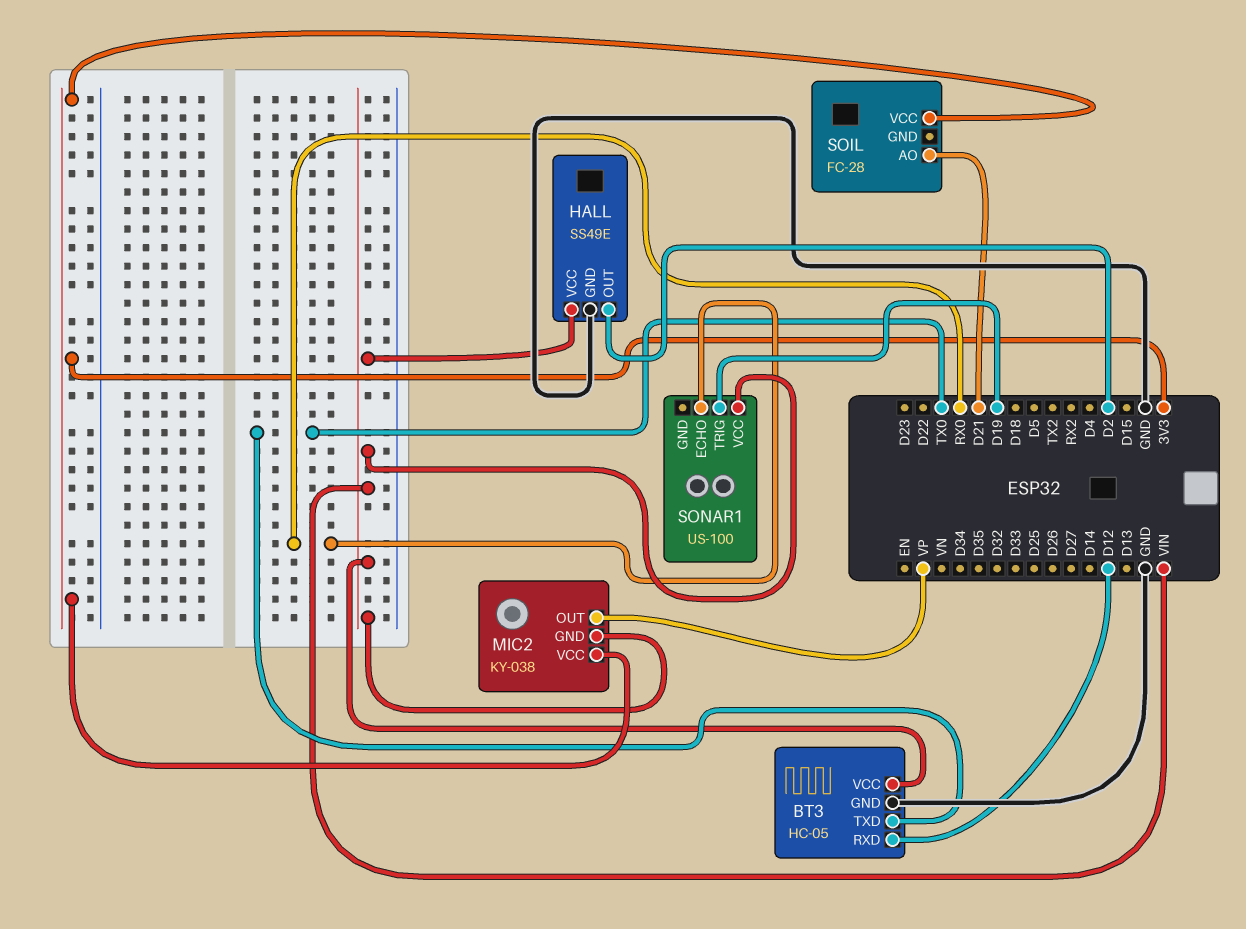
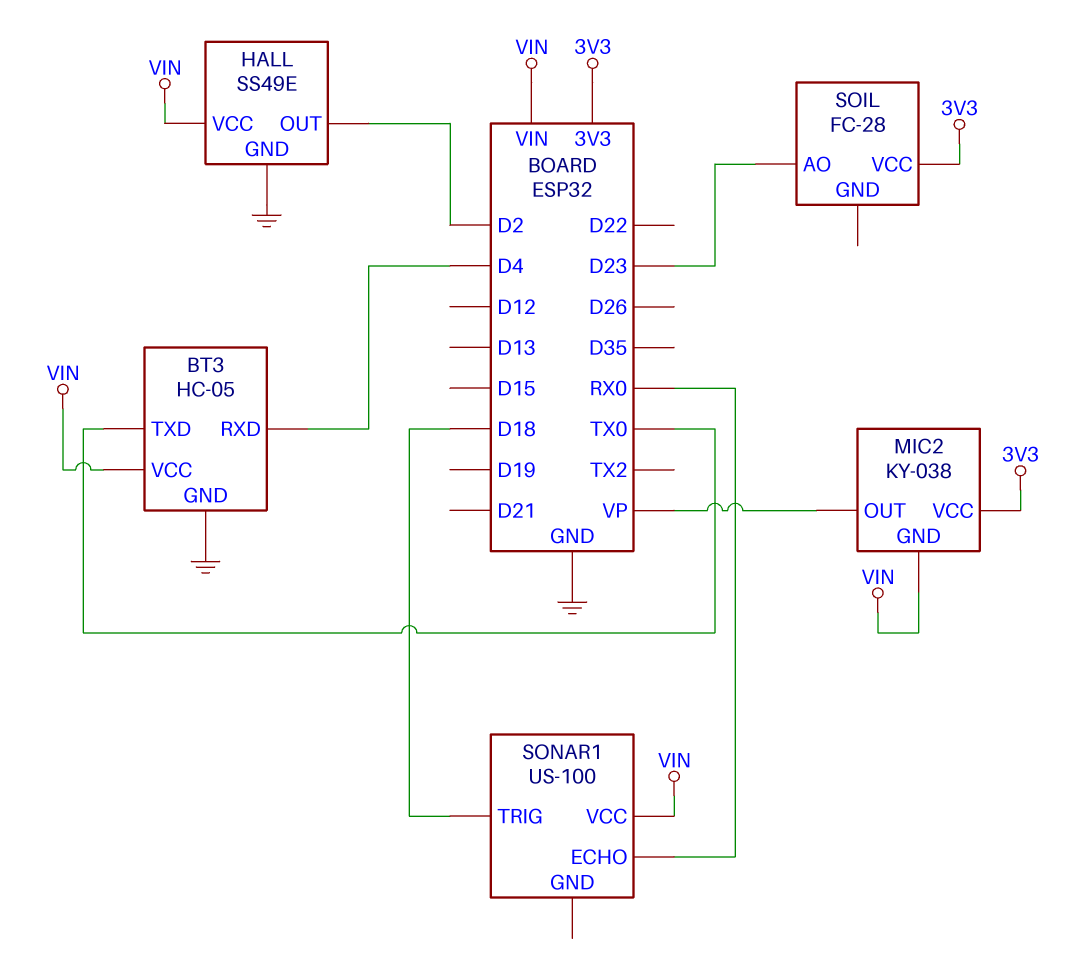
BT3 pin RXD: D12 -> D4
SOIL pin AO: D21 -> D23
SONAR1 pin TRIG: D19 -> D18

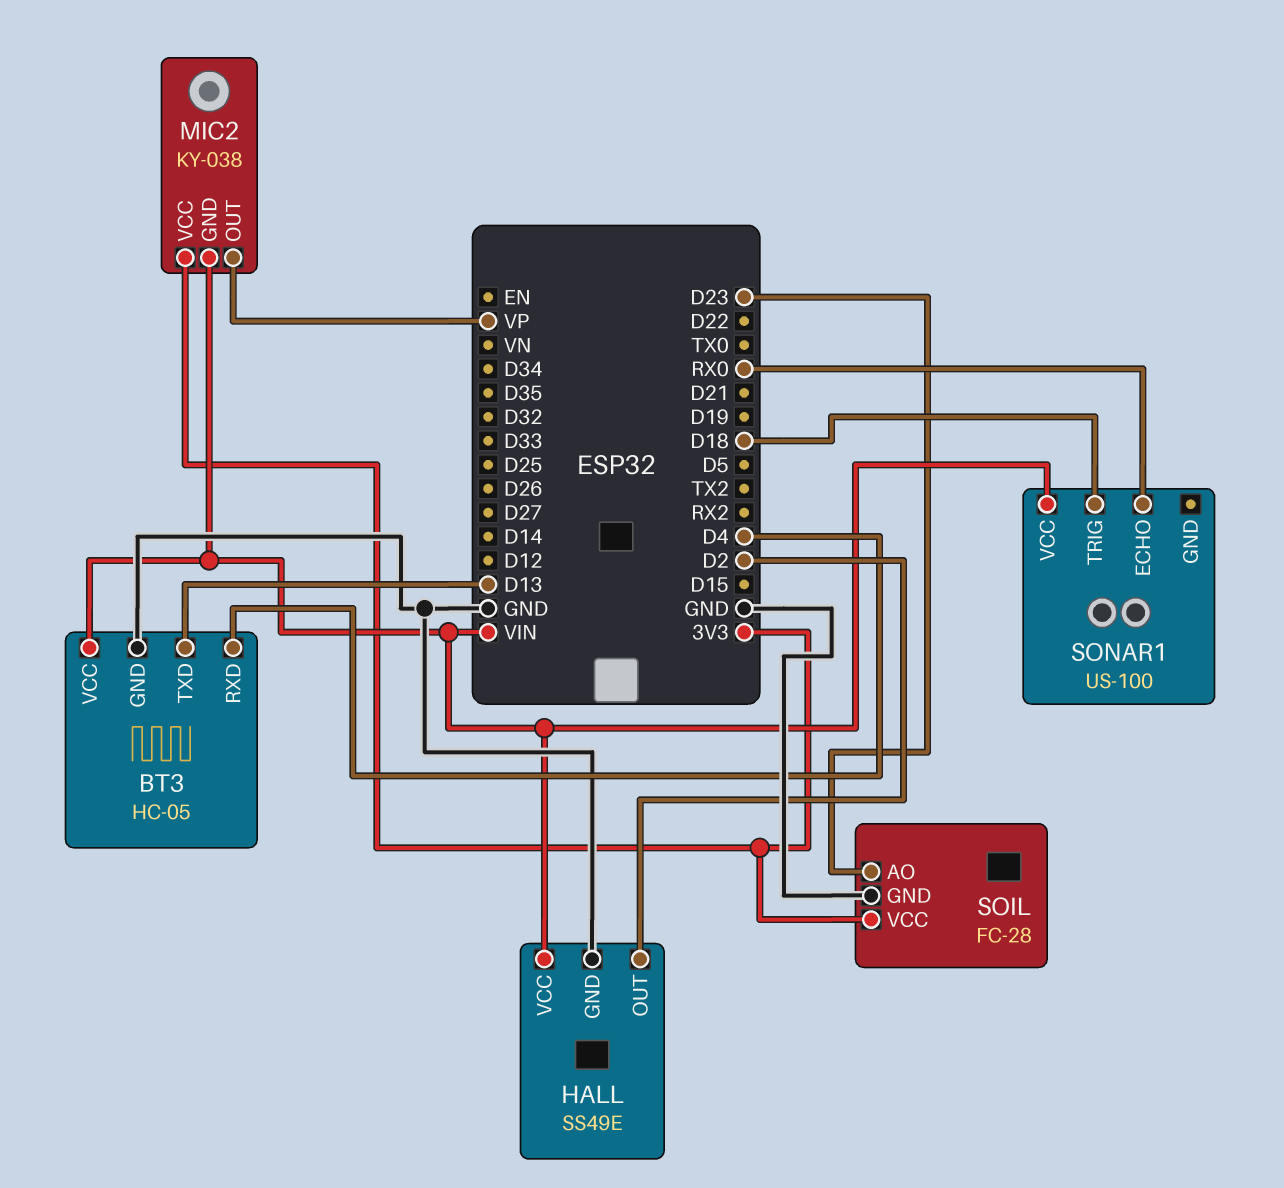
BT3 pin TXD: TX0 -> D13
SOIL pin GND: none -> GND

